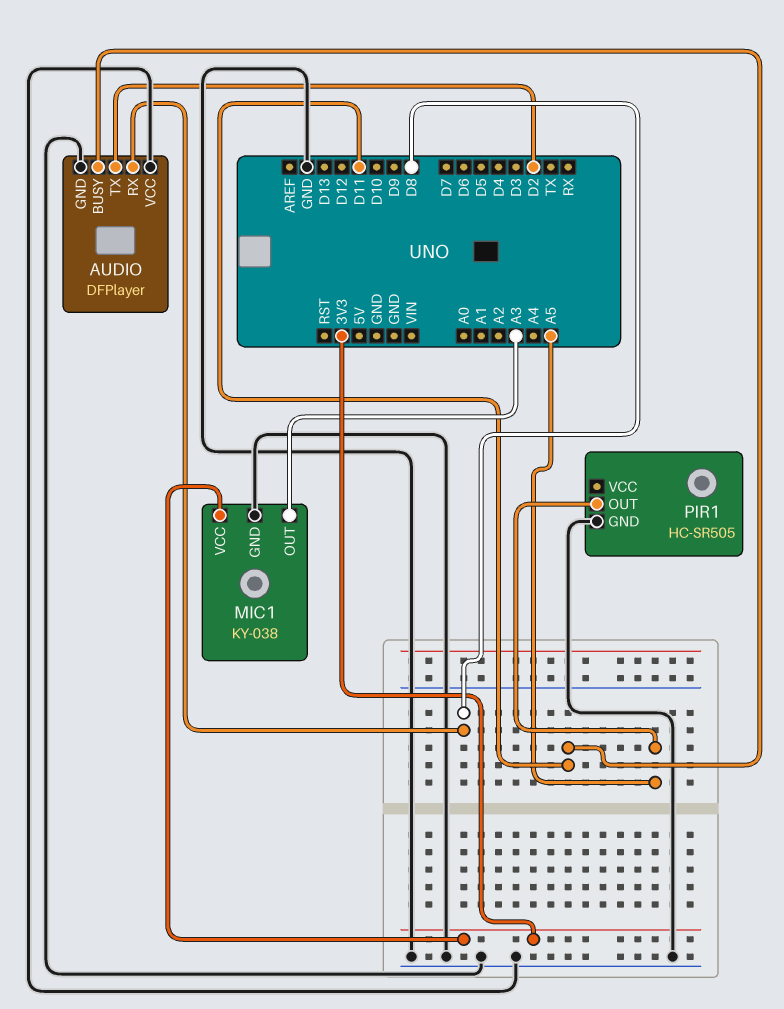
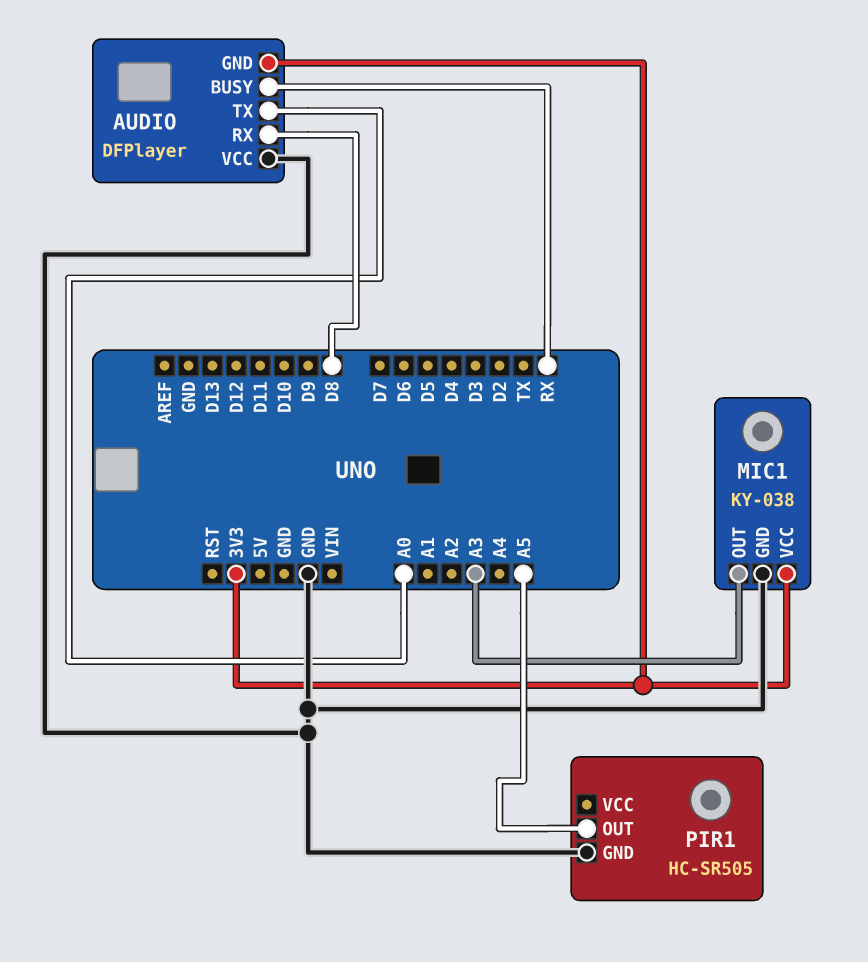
AUDIO pin BUSY: D11 -> RX
AUDIO pin GND: GND -> 3V3
AUDIO pin TX: D2 -> A0

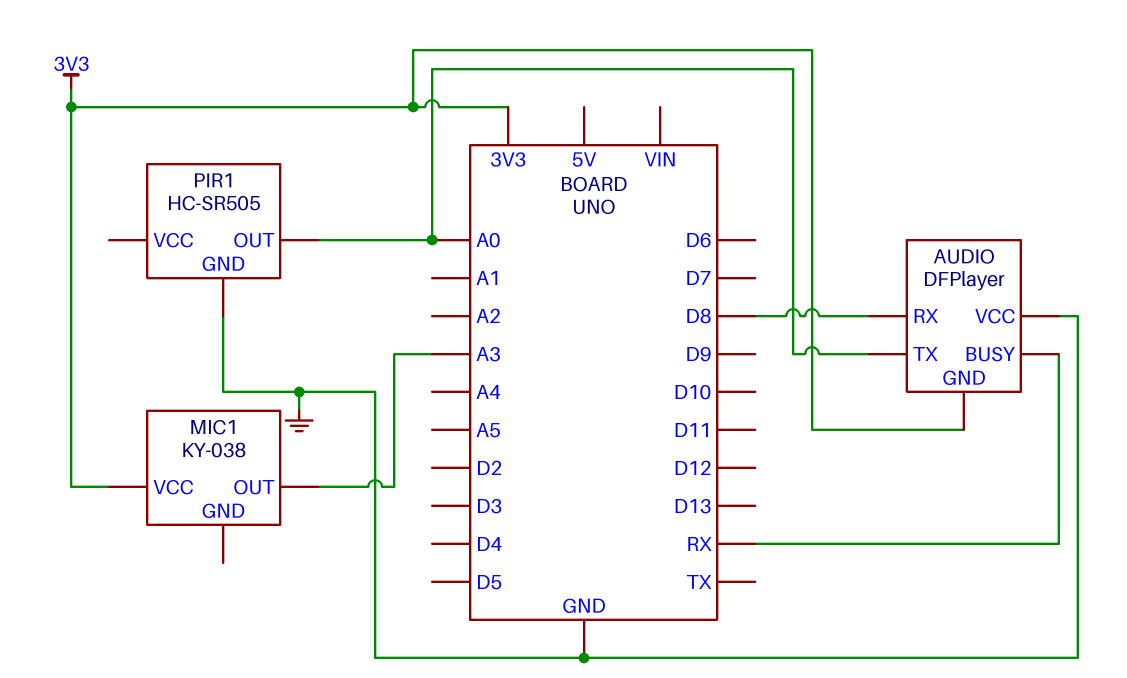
MIC1 pin GND: GND -> none
PIR1 pin OUT: A5 -> A0

